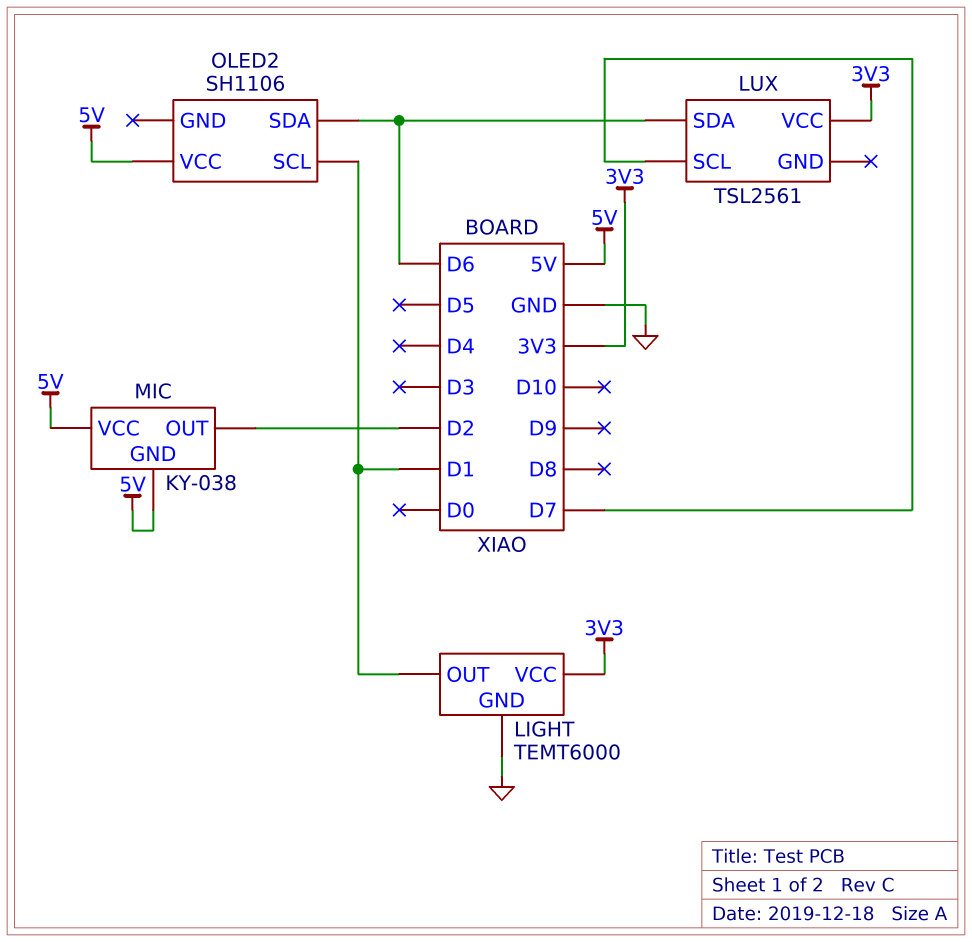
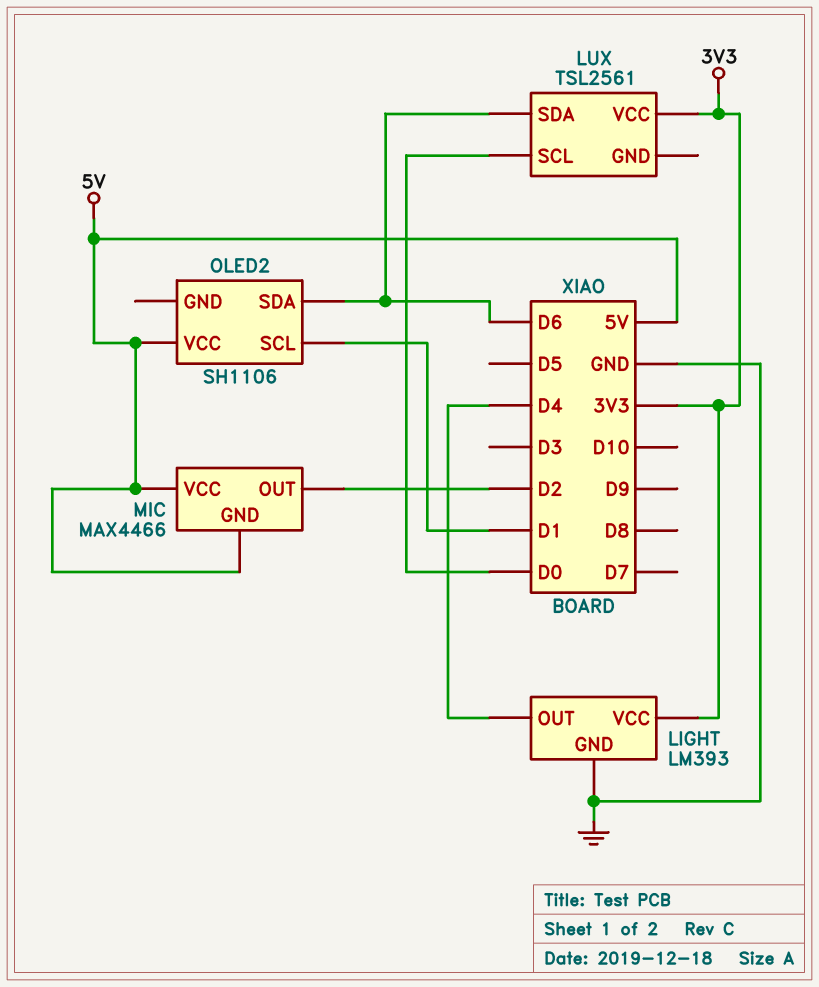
LIGHT: TEMT6000 -> LM393
LIGHT pin OUT: D1 -> D4
LUX pin SCL: D7 -> D0
MIC: KY-038 -> MAX4466

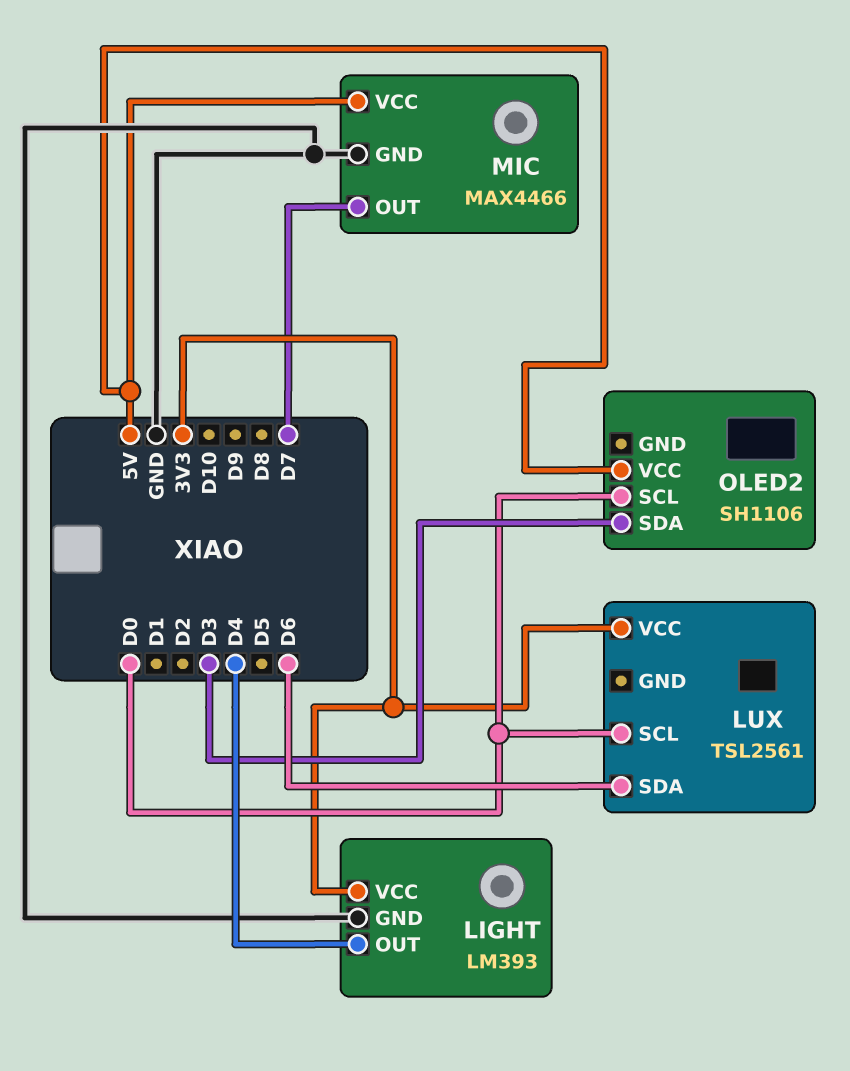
MIC pin GND: 5V -> GND
MIC pin OUT: D2 -> D7
OLED2 pin SCL: D1 -> D0
OLED2 pin SDA: D6 -> D3

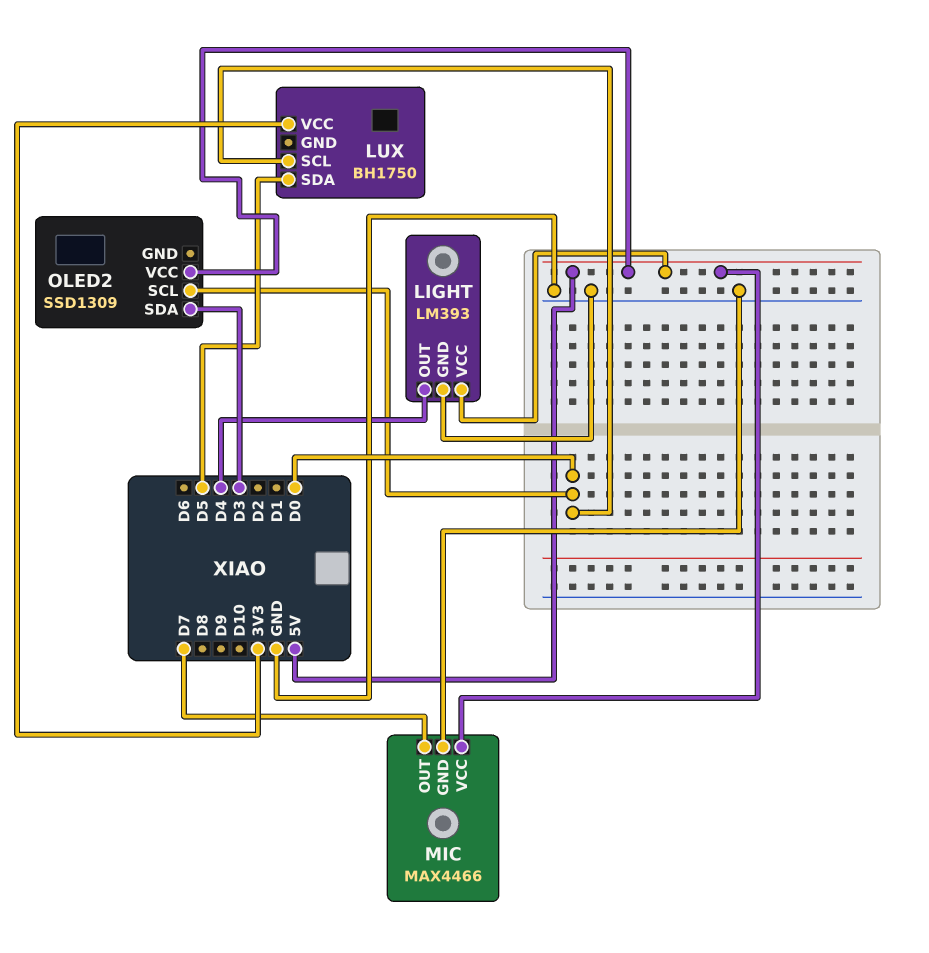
LIGHT pin VCC: 3V3 -> 5V
LUX: TSL2561 -> BH1750
LUX pin SDA: D6 -> D5
OLED2: SH1106 -> SSD1309

